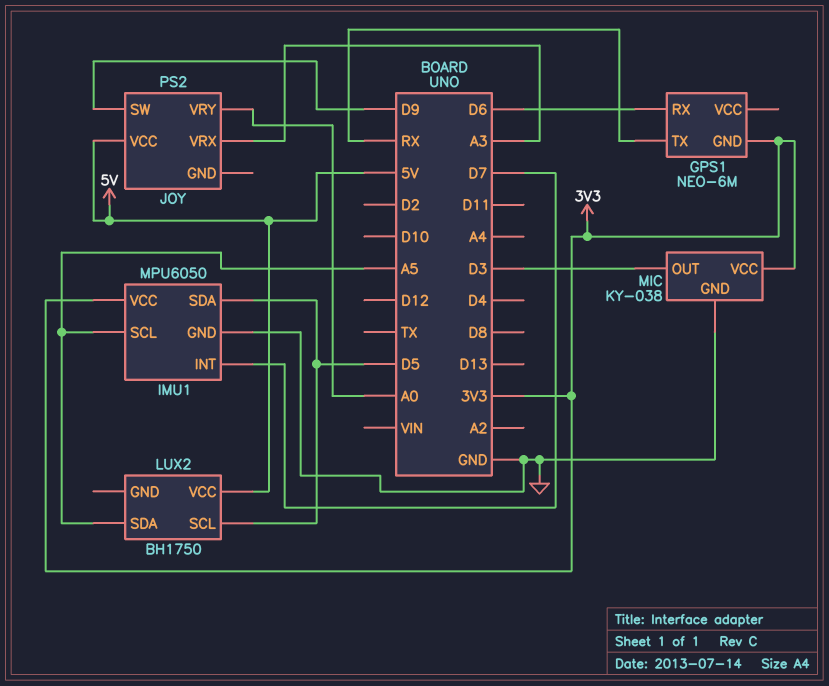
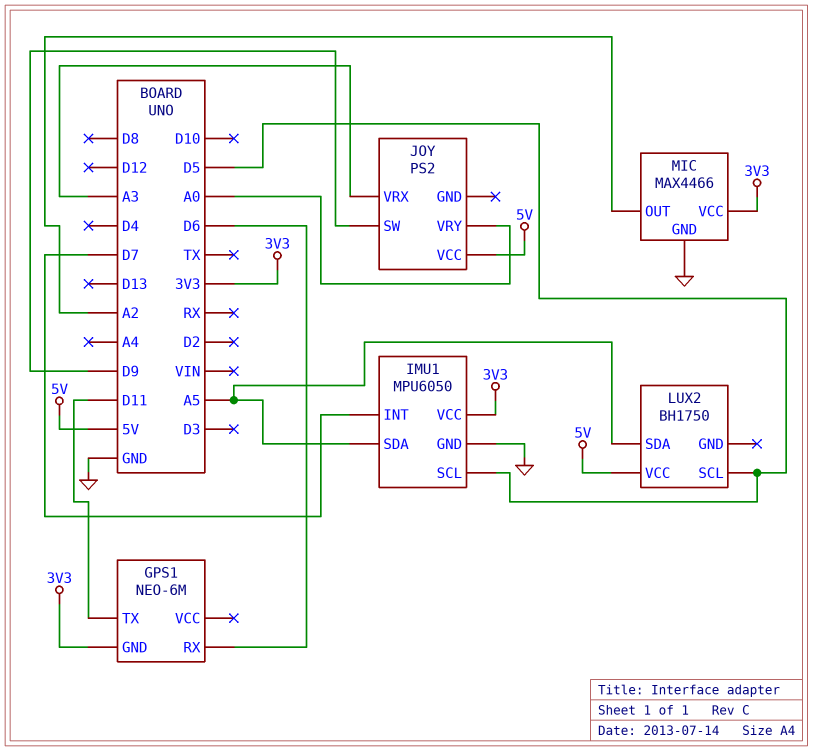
GPS1 pin TX: RX -> D11
IMU1 pin SCL: A5 -> D5
IMU1 pin SDA: D5 -> A5
MIC: KY-038 -> MAX4466
MIC pin OUT: D3 -> A2

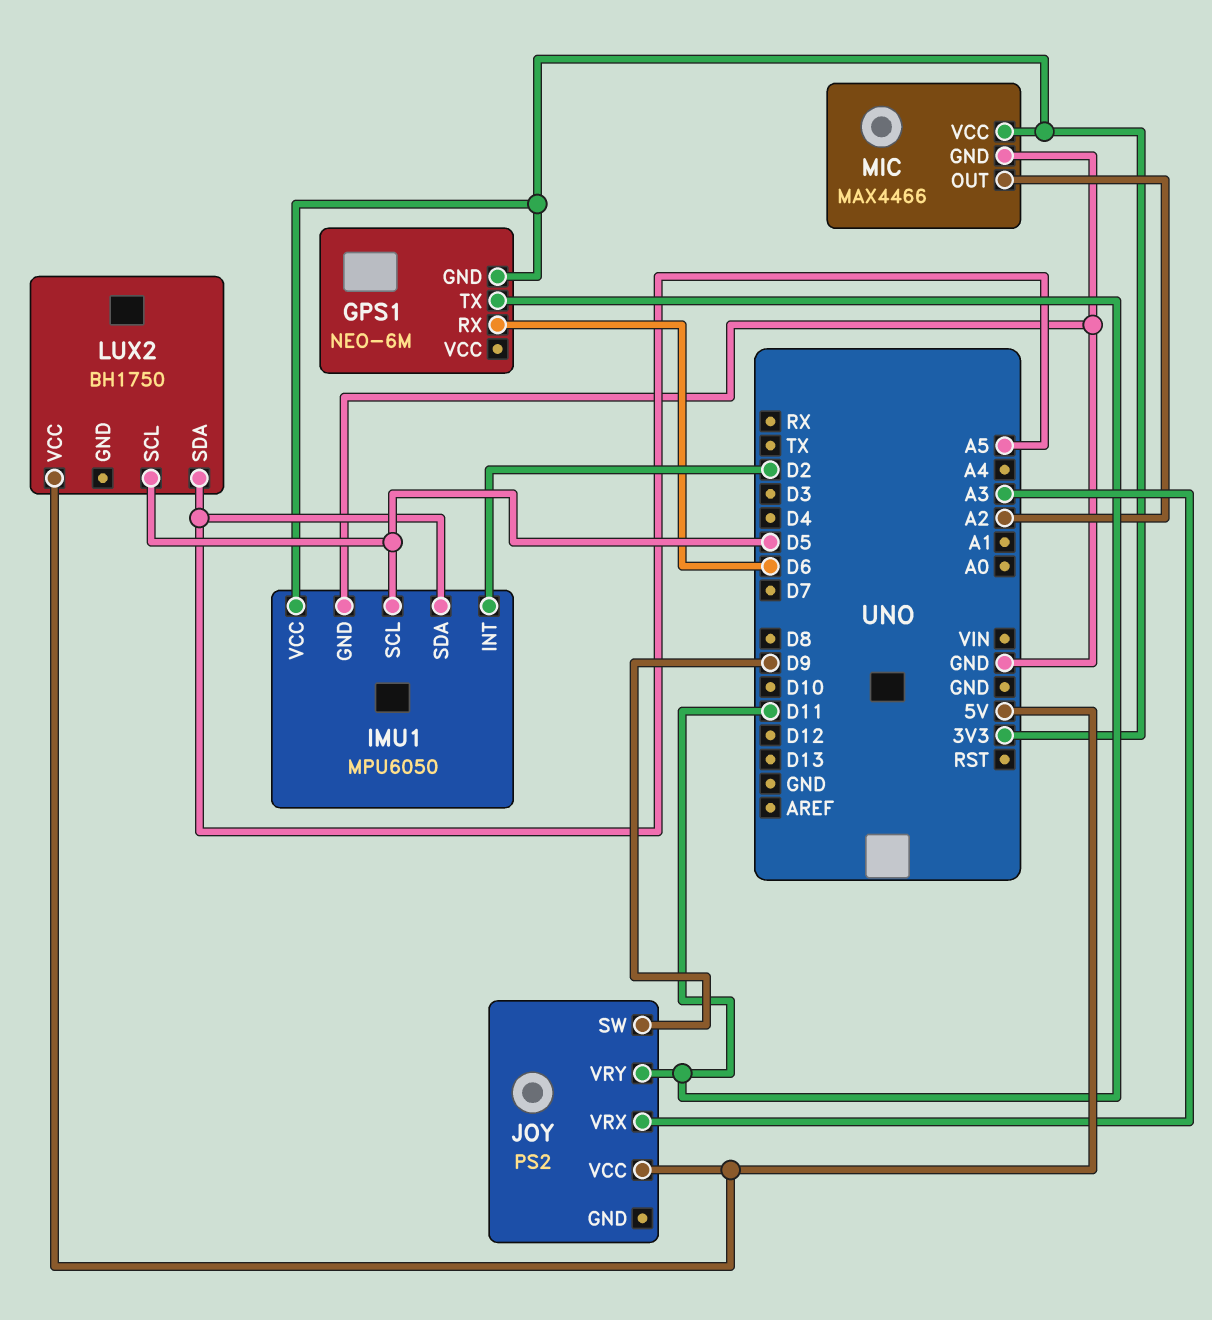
IMU1 pin INT: D7 -> D2
JOY pin VRY: A0 -> D11

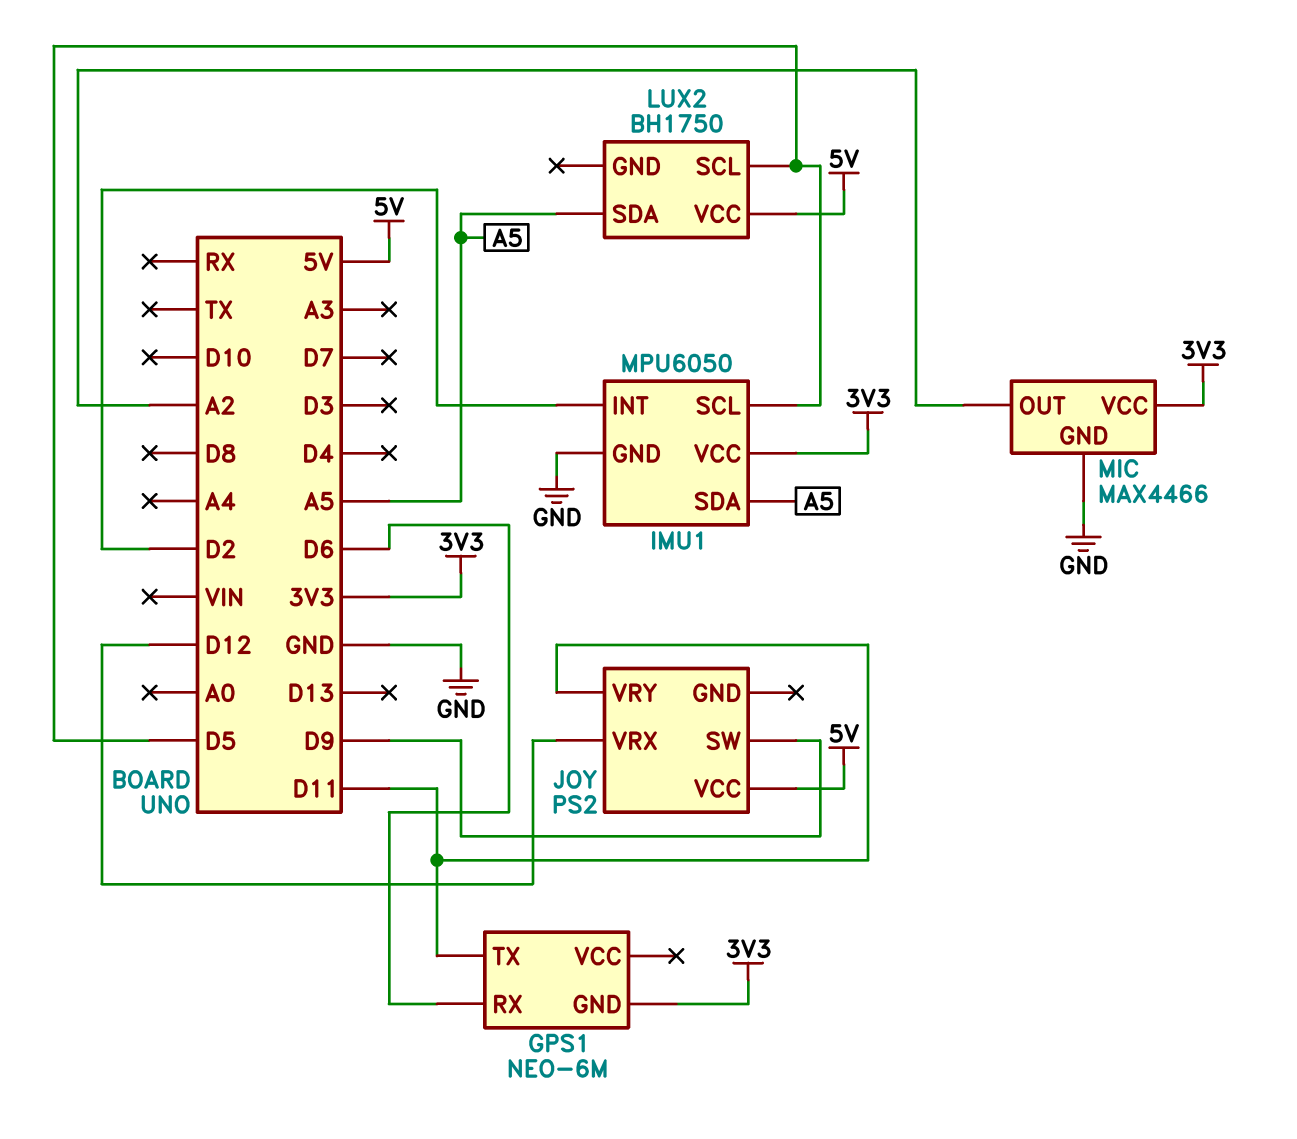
JOY pin VRX: A3 -> D12

